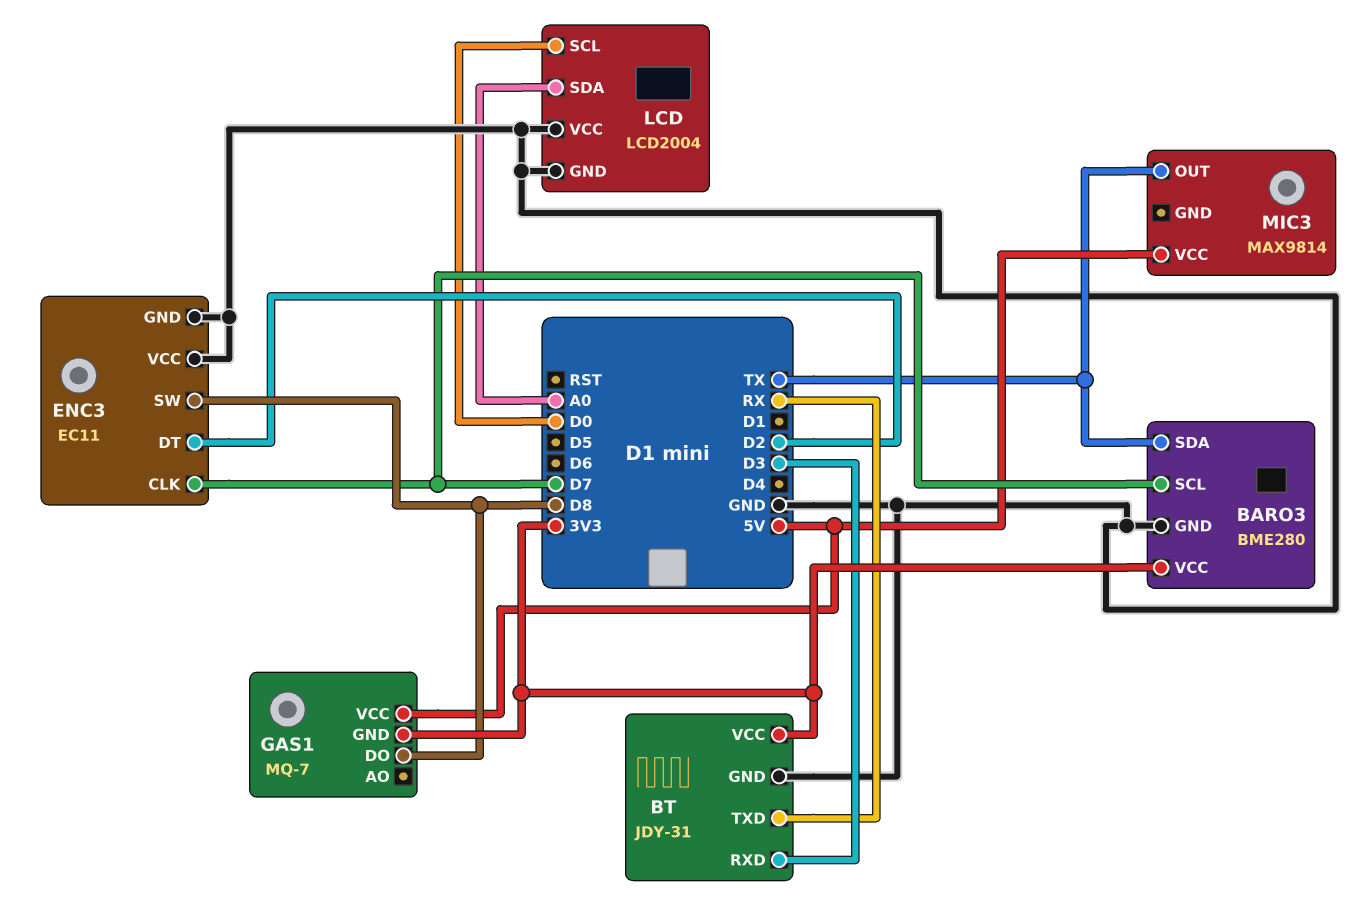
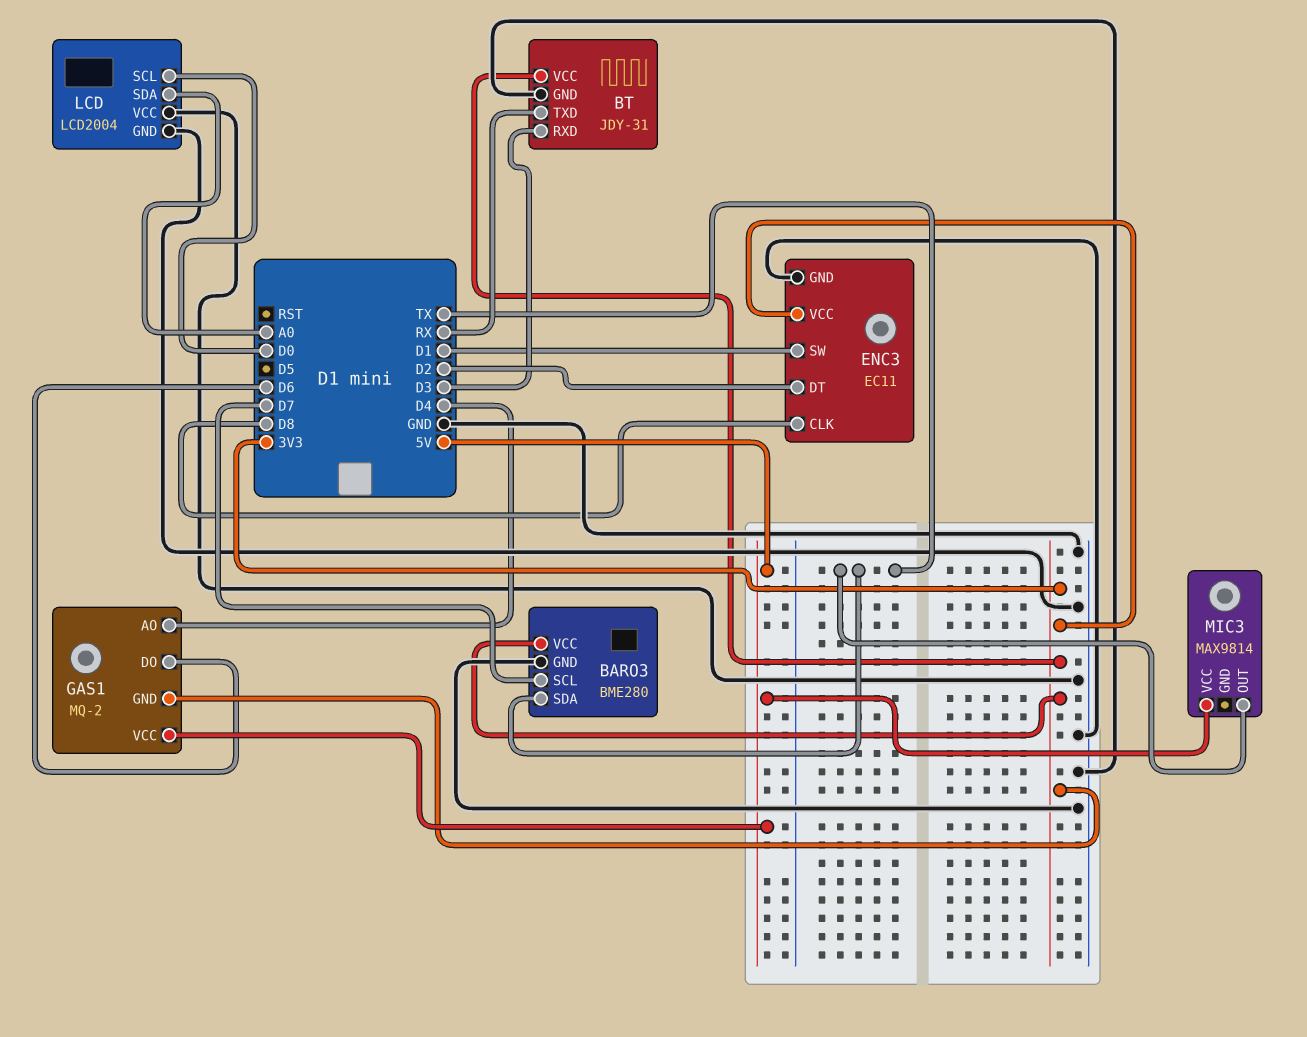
ENC3 pin CLK: D7 -> D8
ENC3 pin SW: D8 -> D1
ENC3 pin VCC: GND -> 3V3
GAS1: MQ-7 -> MQ-2
GAS1 pin AO: none -> D4
GAS1 pin DO: D8 -> D6

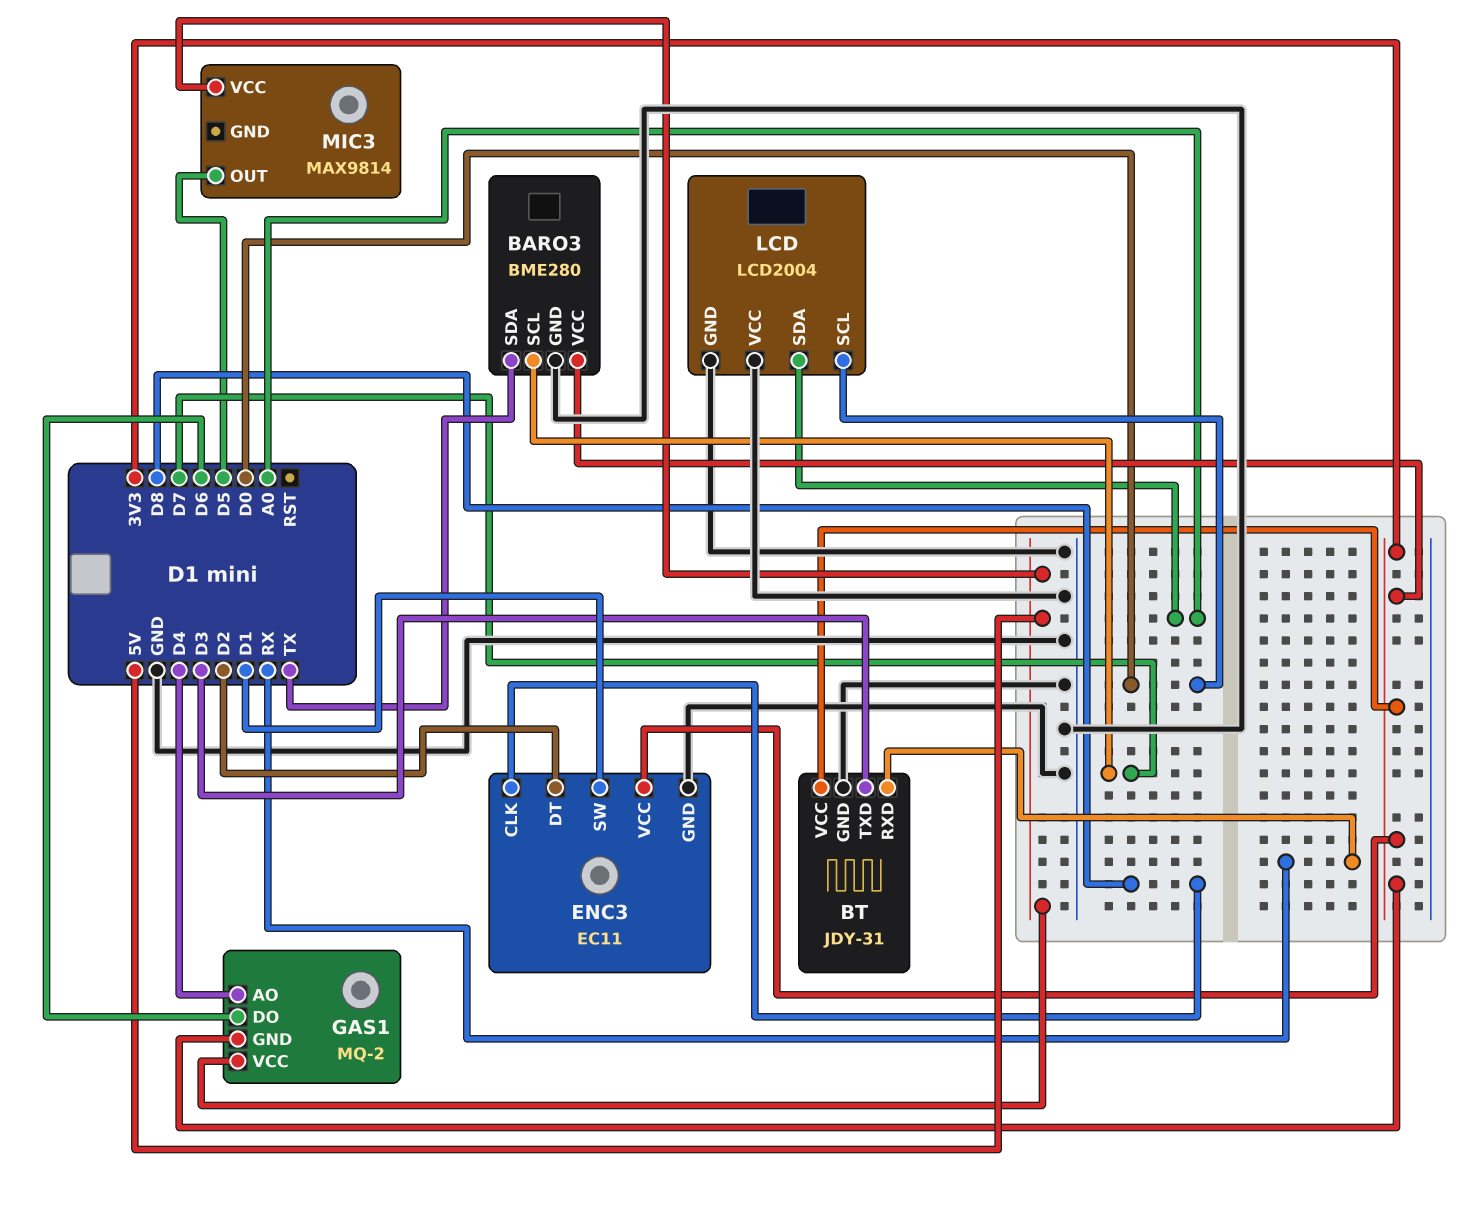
BT pin RXD: D3 -> RX
BT pin TXD: RX -> D3
MIC3 pin OUT: TX -> D5

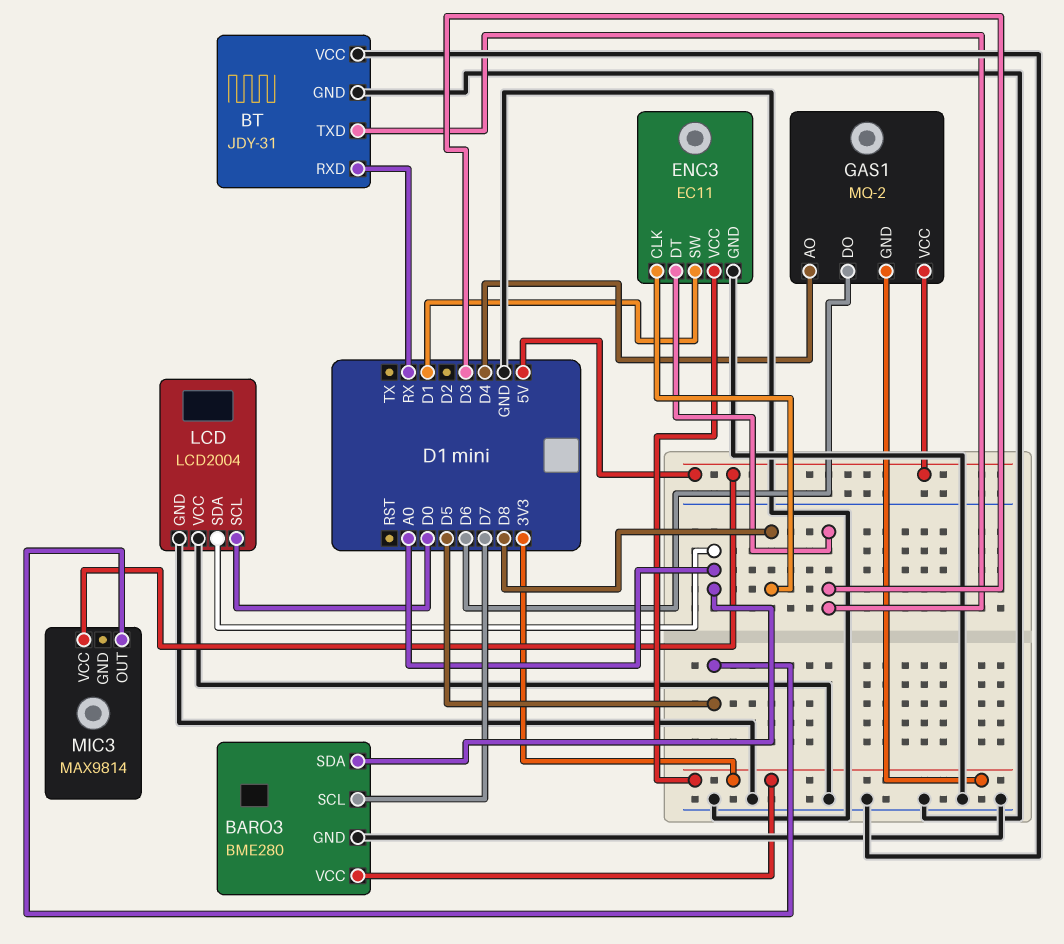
BARO3 pin SDA: TX -> A0
BT pin VCC: 3V3 -> GND
ENC3 pin DT: D2 -> D3

